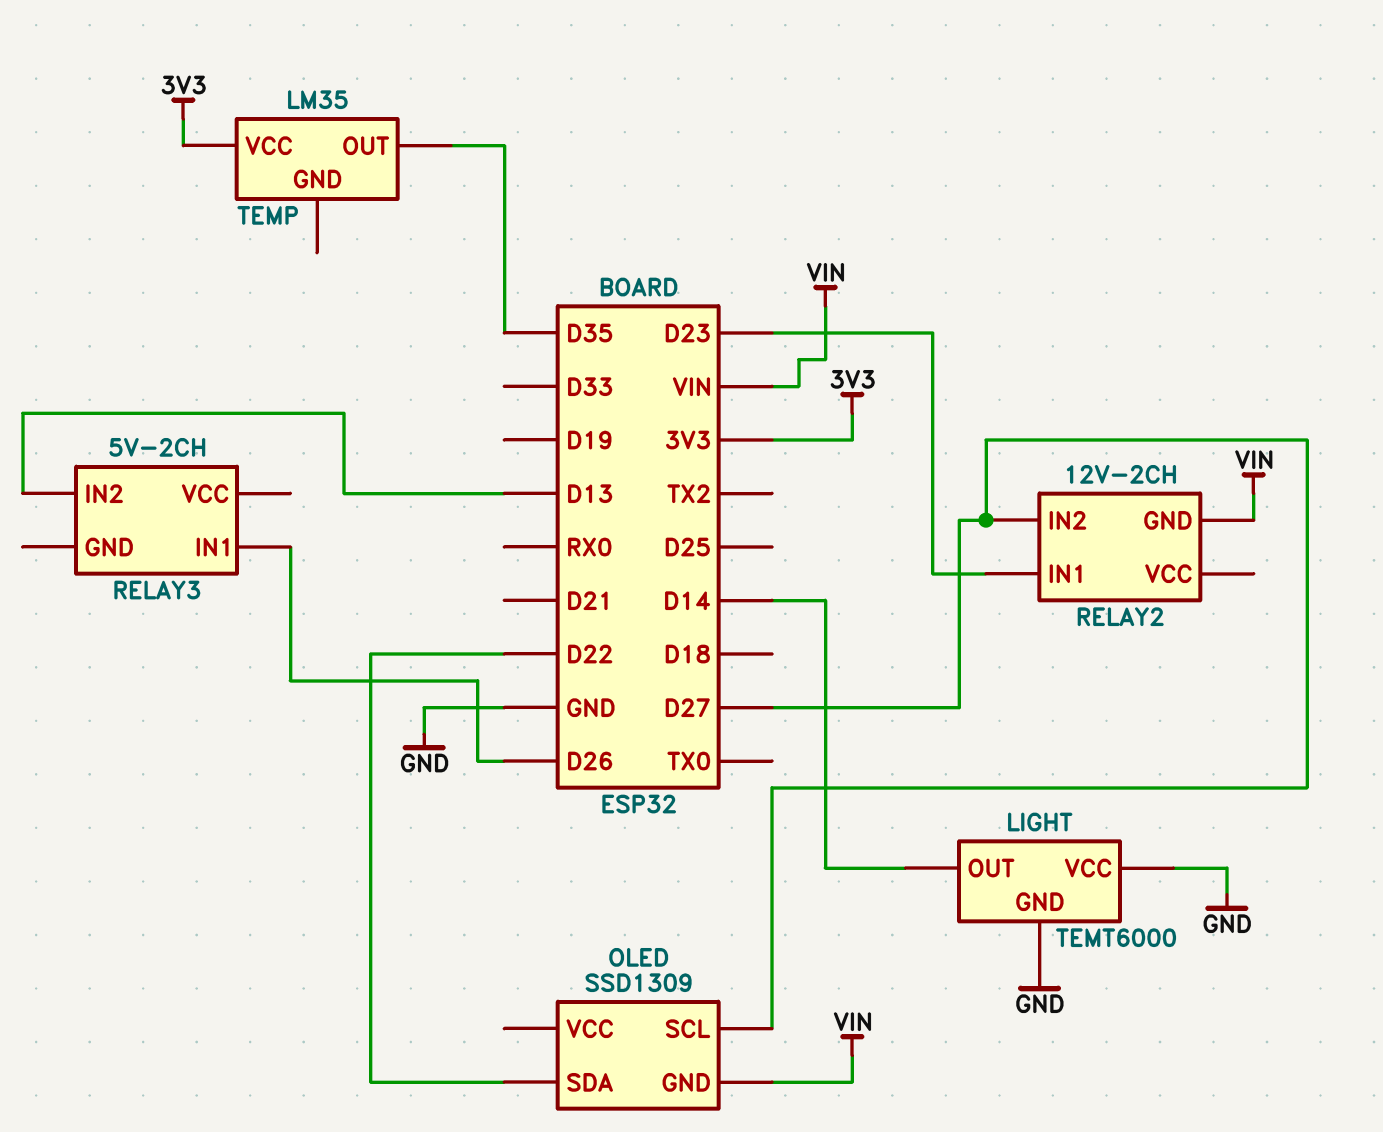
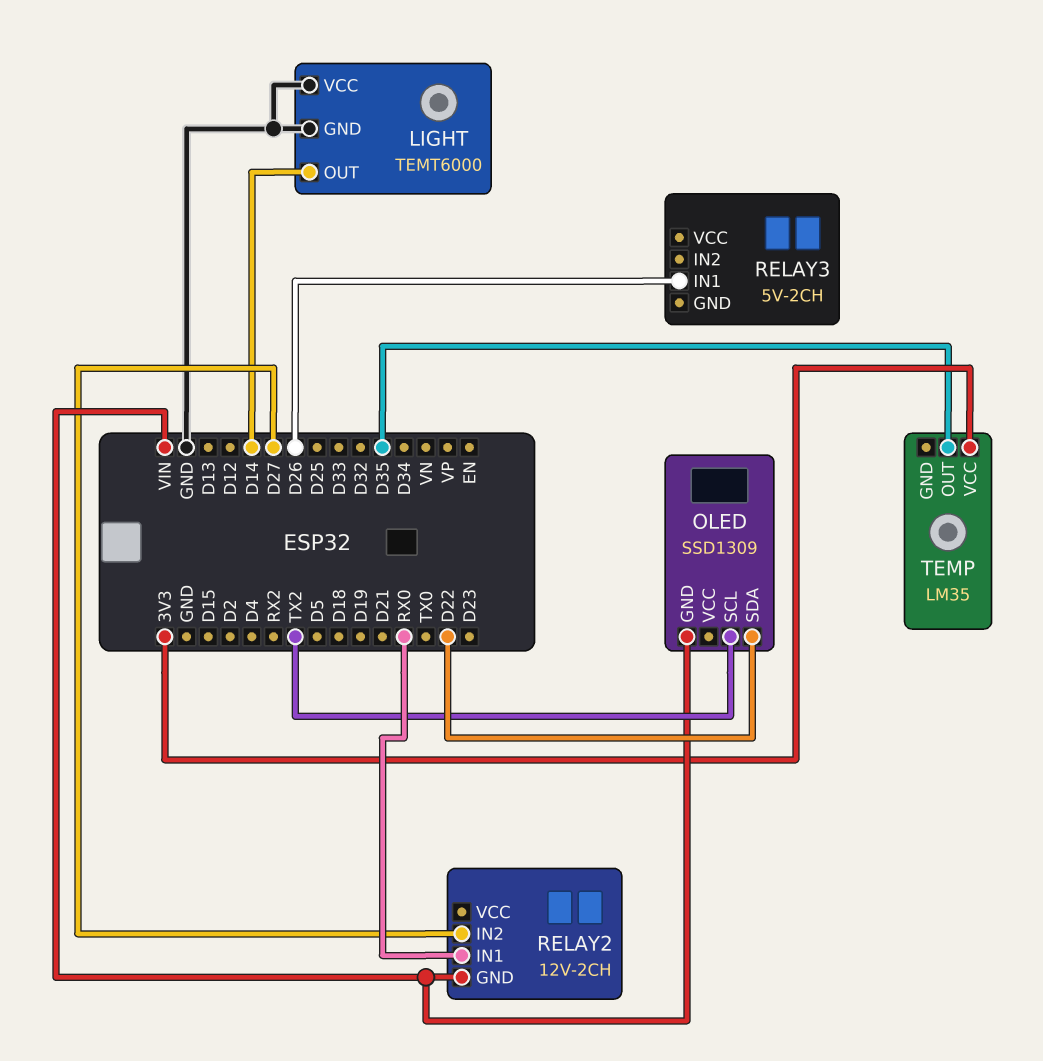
OLED pin SCL: D27 -> TX2
RELAY2 pin IN1: D23 -> RX0
RELAY3 pin IN2: D13 -> none

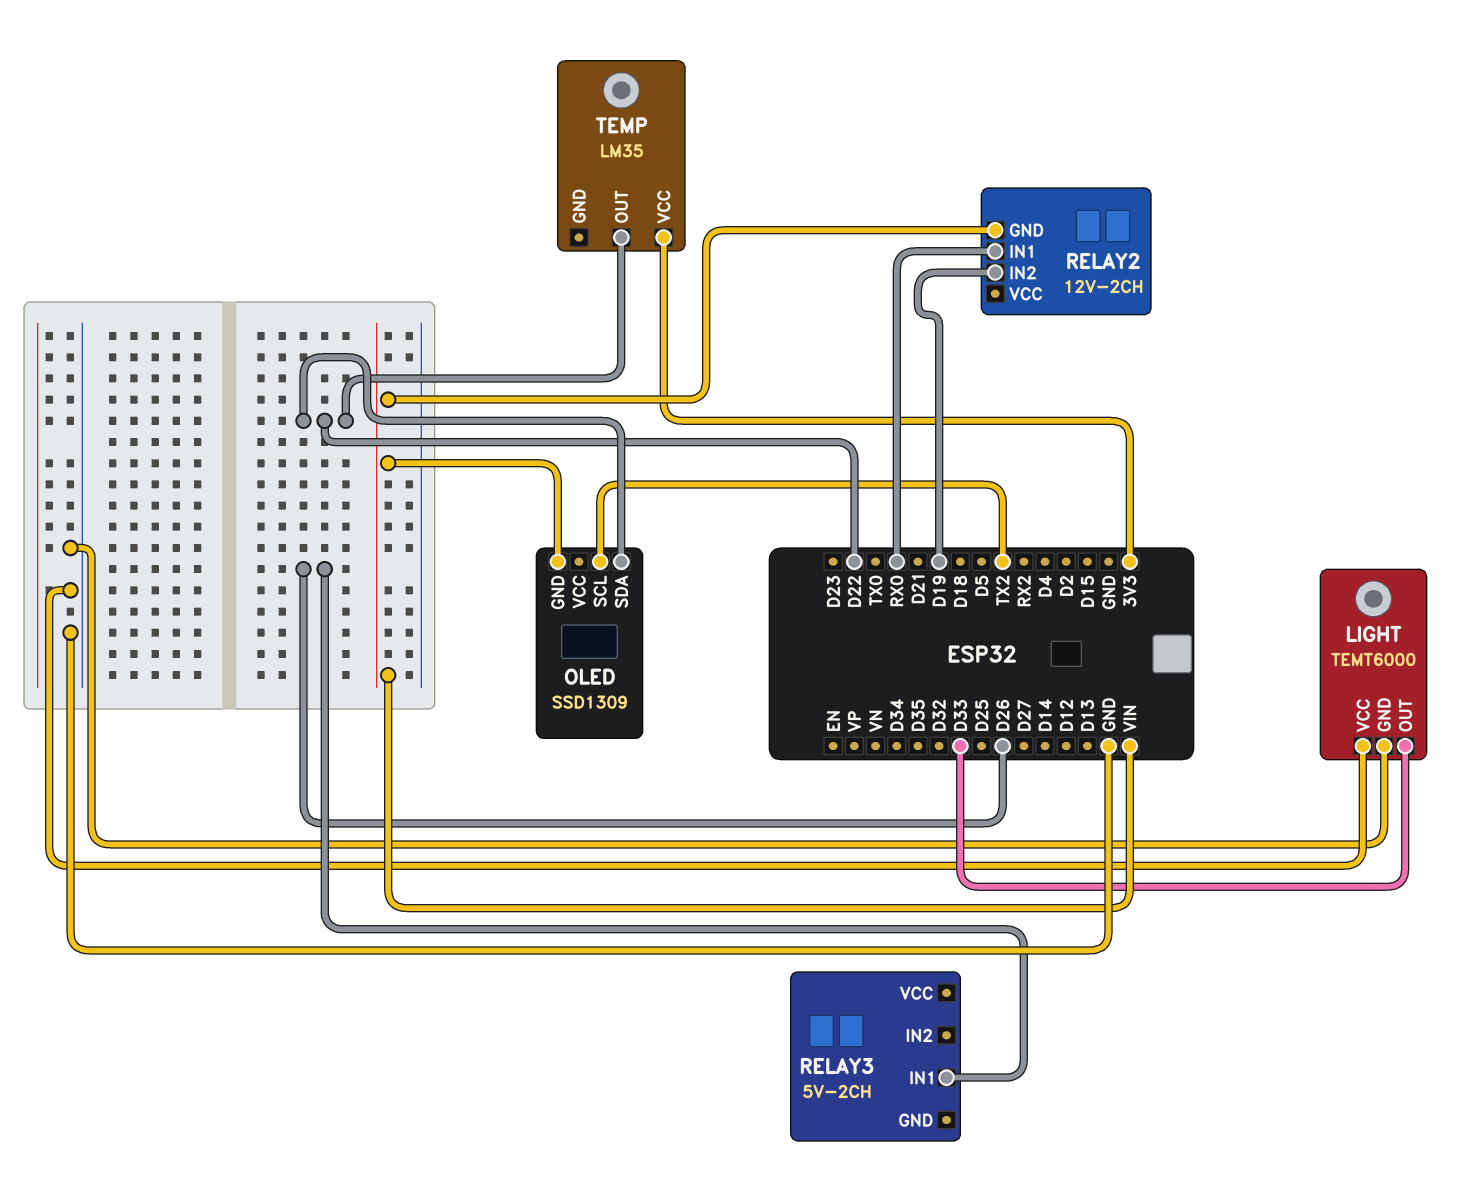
LIGHT pin OUT: D14 -> D33
RELAY2 pin IN2: D27 -> D19
TEMP pin OUT: D35 -> D22

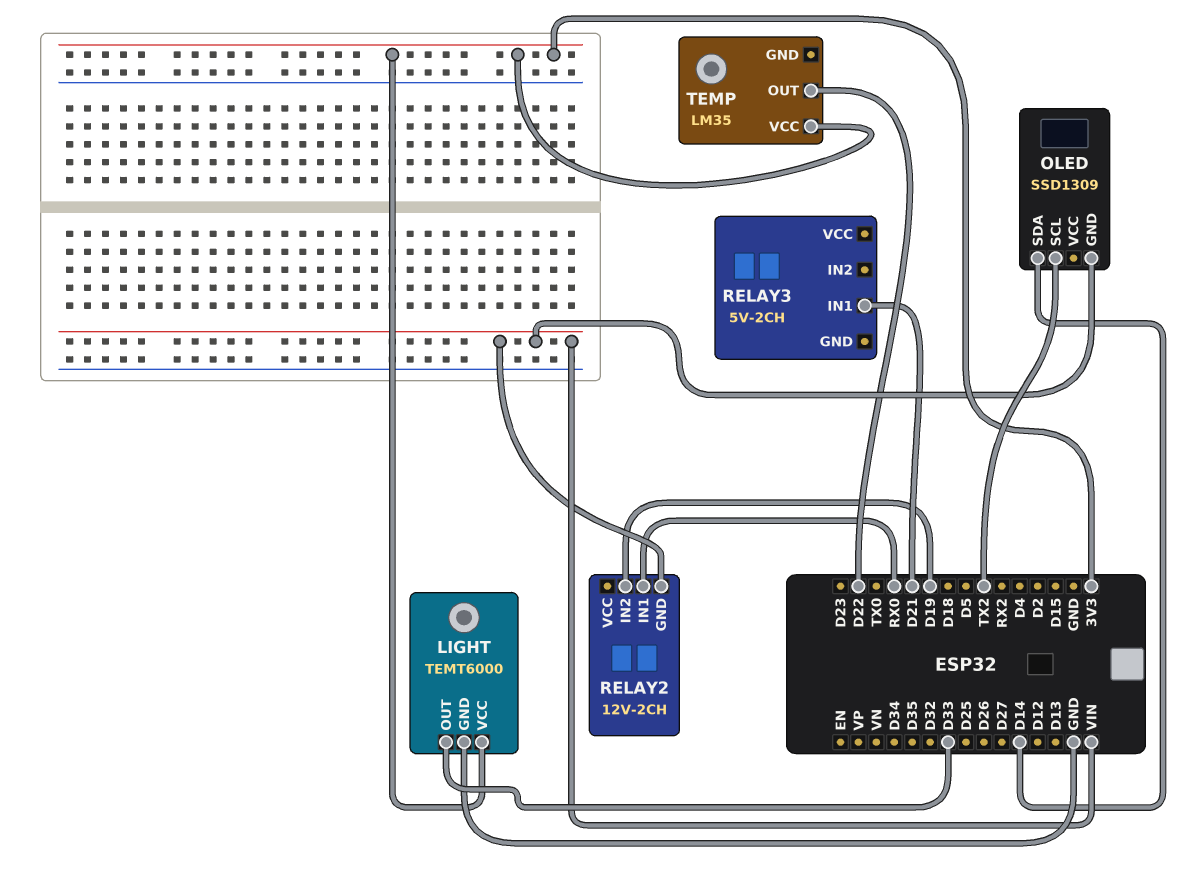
LIGHT pin VCC: GND -> 3V3
OLED pin SDA: D22 -> D14
RELAY3 pin IN1: D26 -> D21

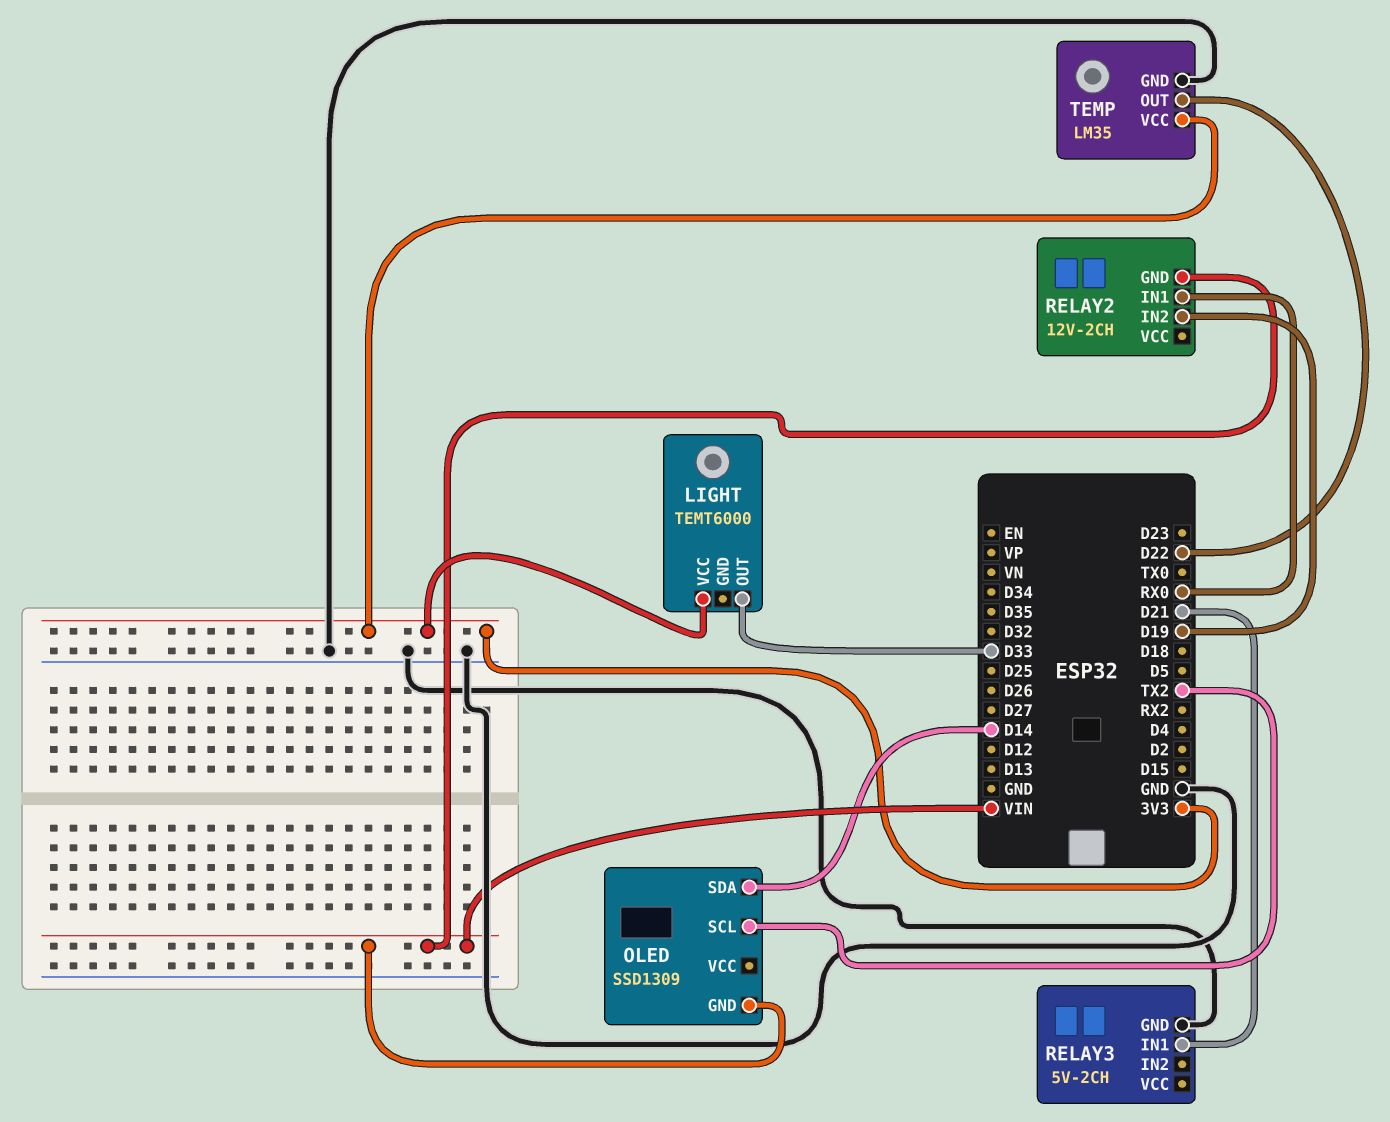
LIGHT pin GND: GND -> none
RELAY3 pin GND: none -> GND
TEMP pin GND: none -> GND

